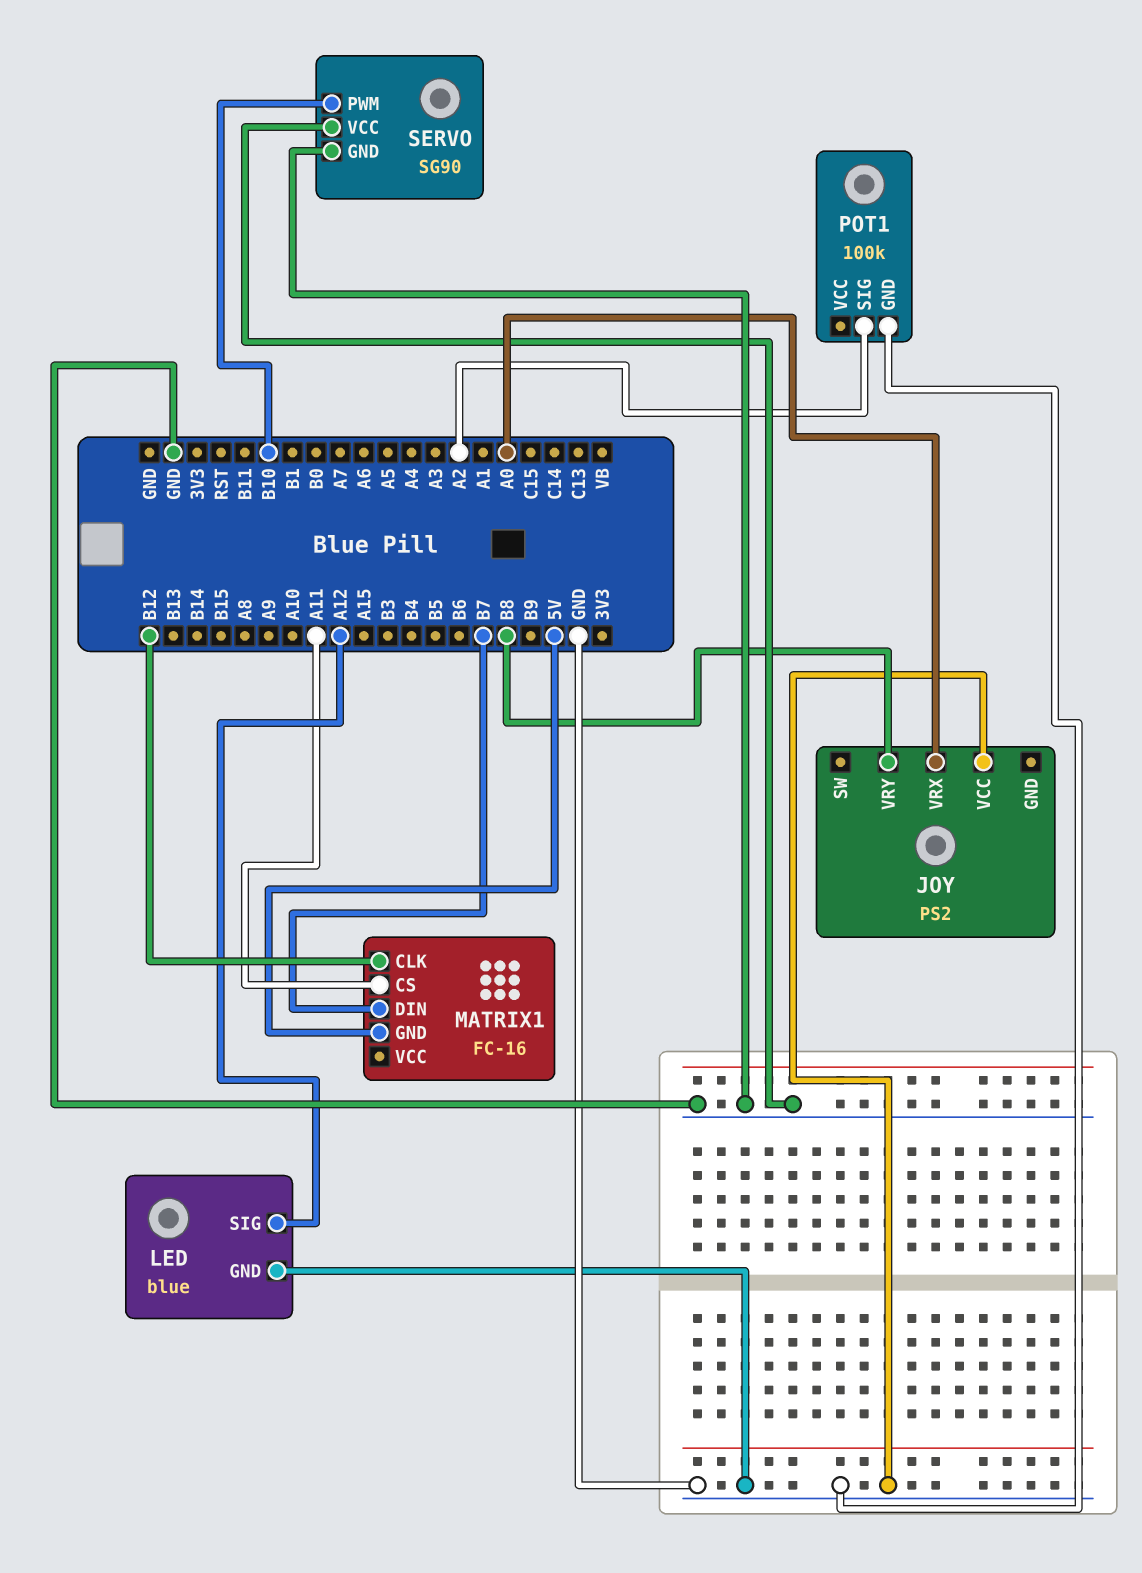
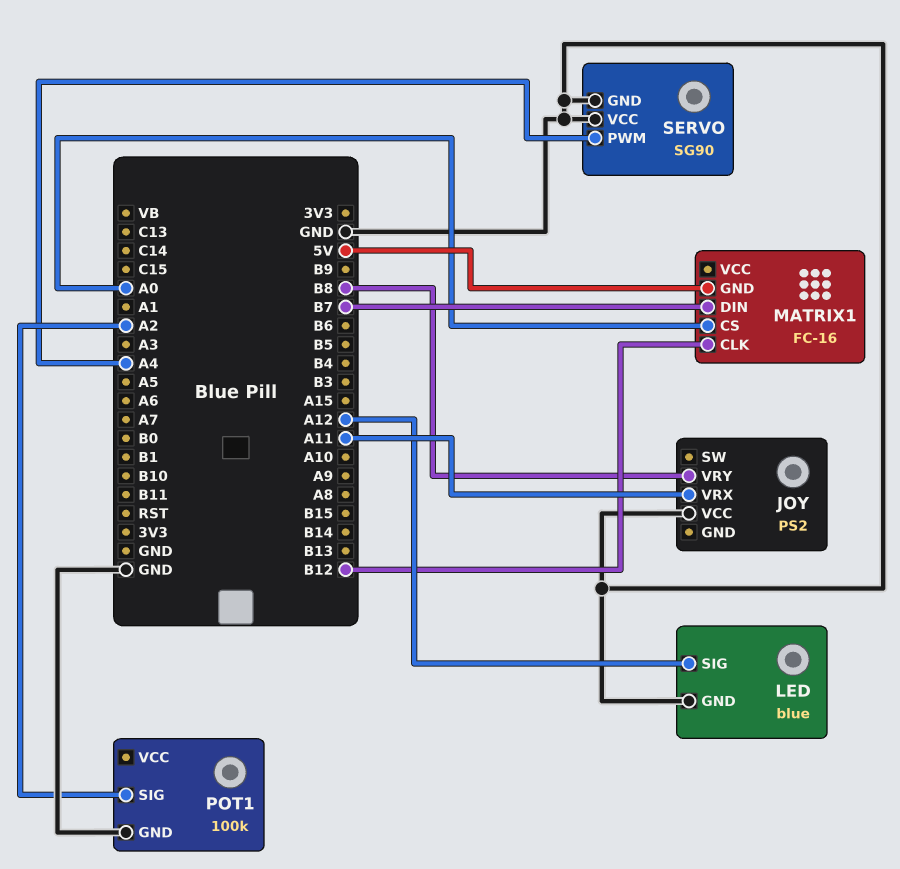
JOY pin VRX: A0 -> A11
MATRIX1 pin CS: A11 -> A0
SERVO pin PWM: B10 -> A4

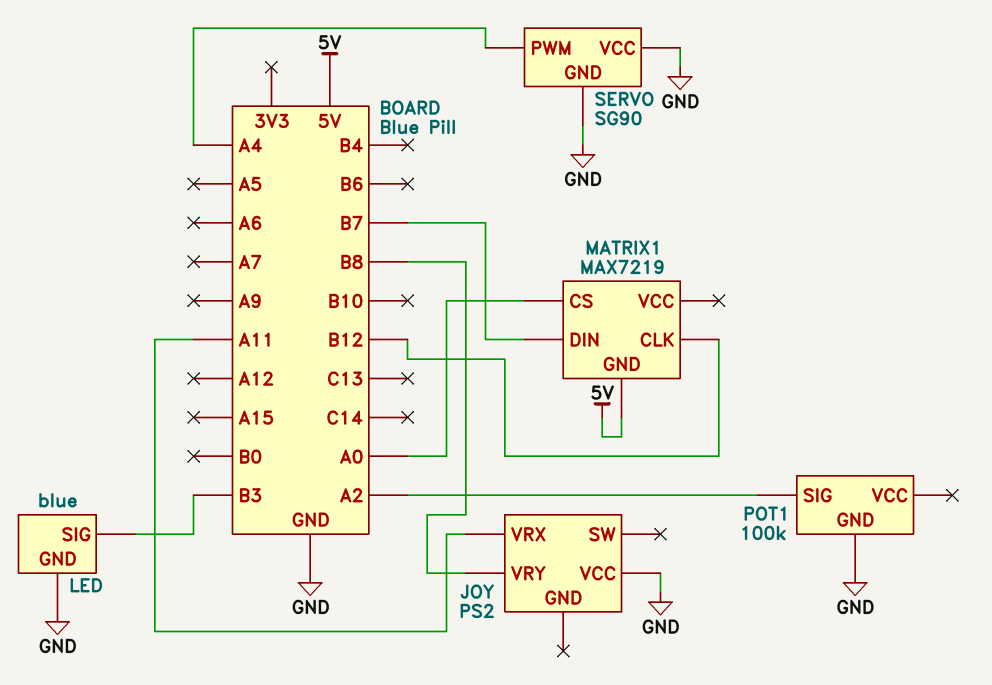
LED pin SIG: A12 -> B3
MATRIX1: FC-16 -> MAX7219

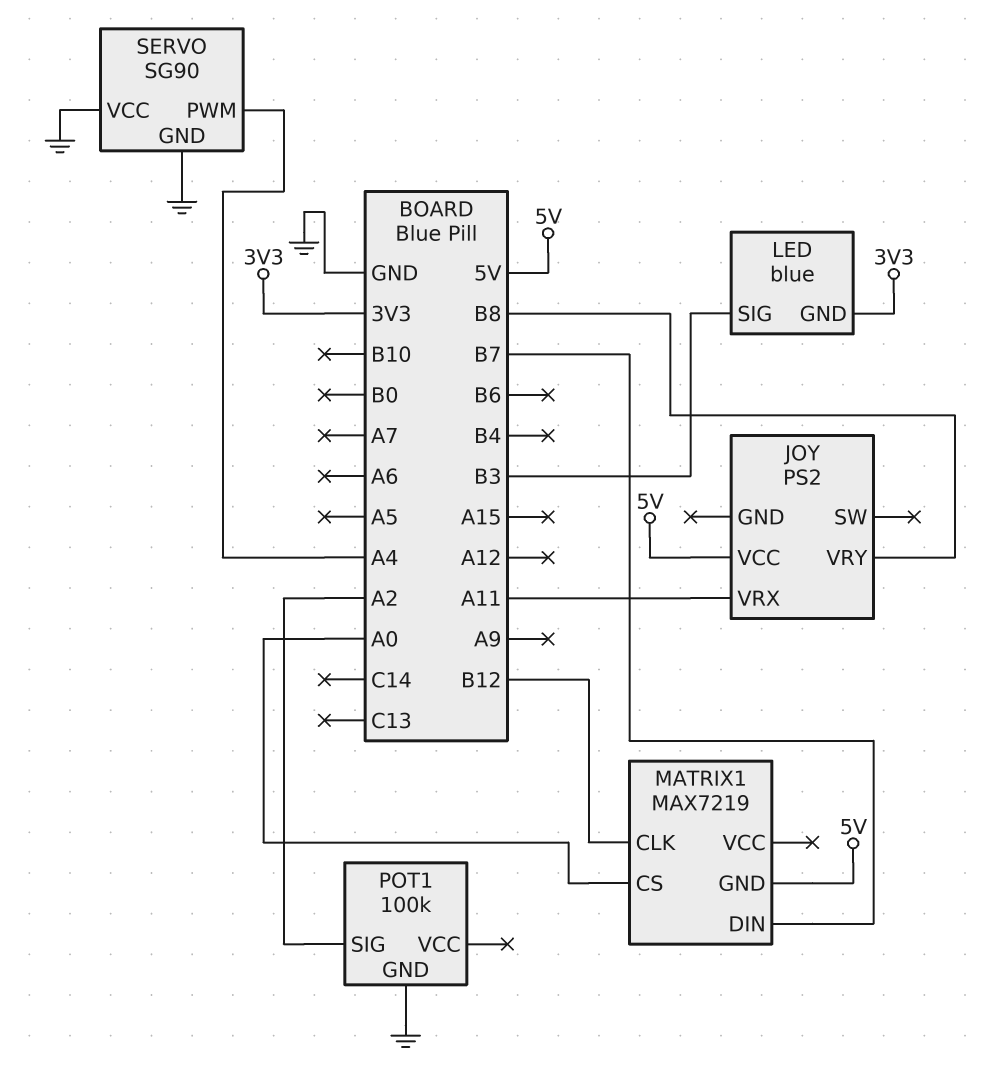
JOY pin VCC: GND -> 5V
LED pin GND: GND -> 3V3

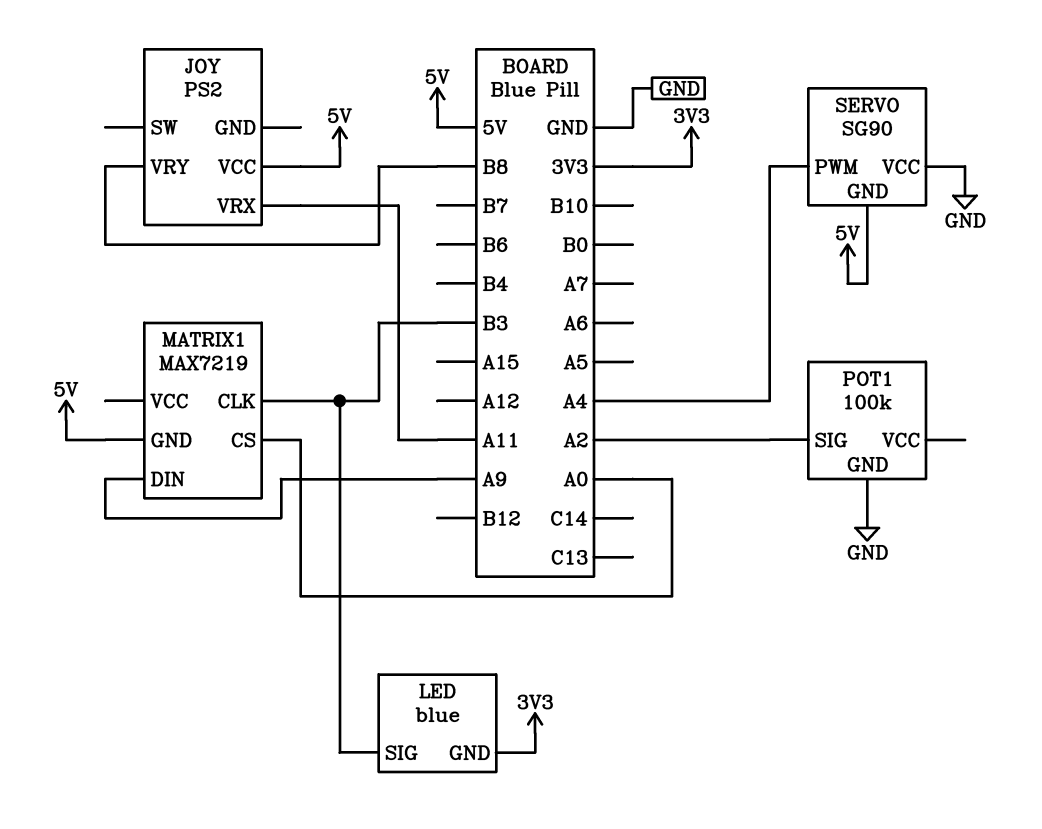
MATRIX1 pin CLK: B12 -> B3
MATRIX1 pin DIN: B7 -> A9
SERVO pin GND: GND -> 5V

